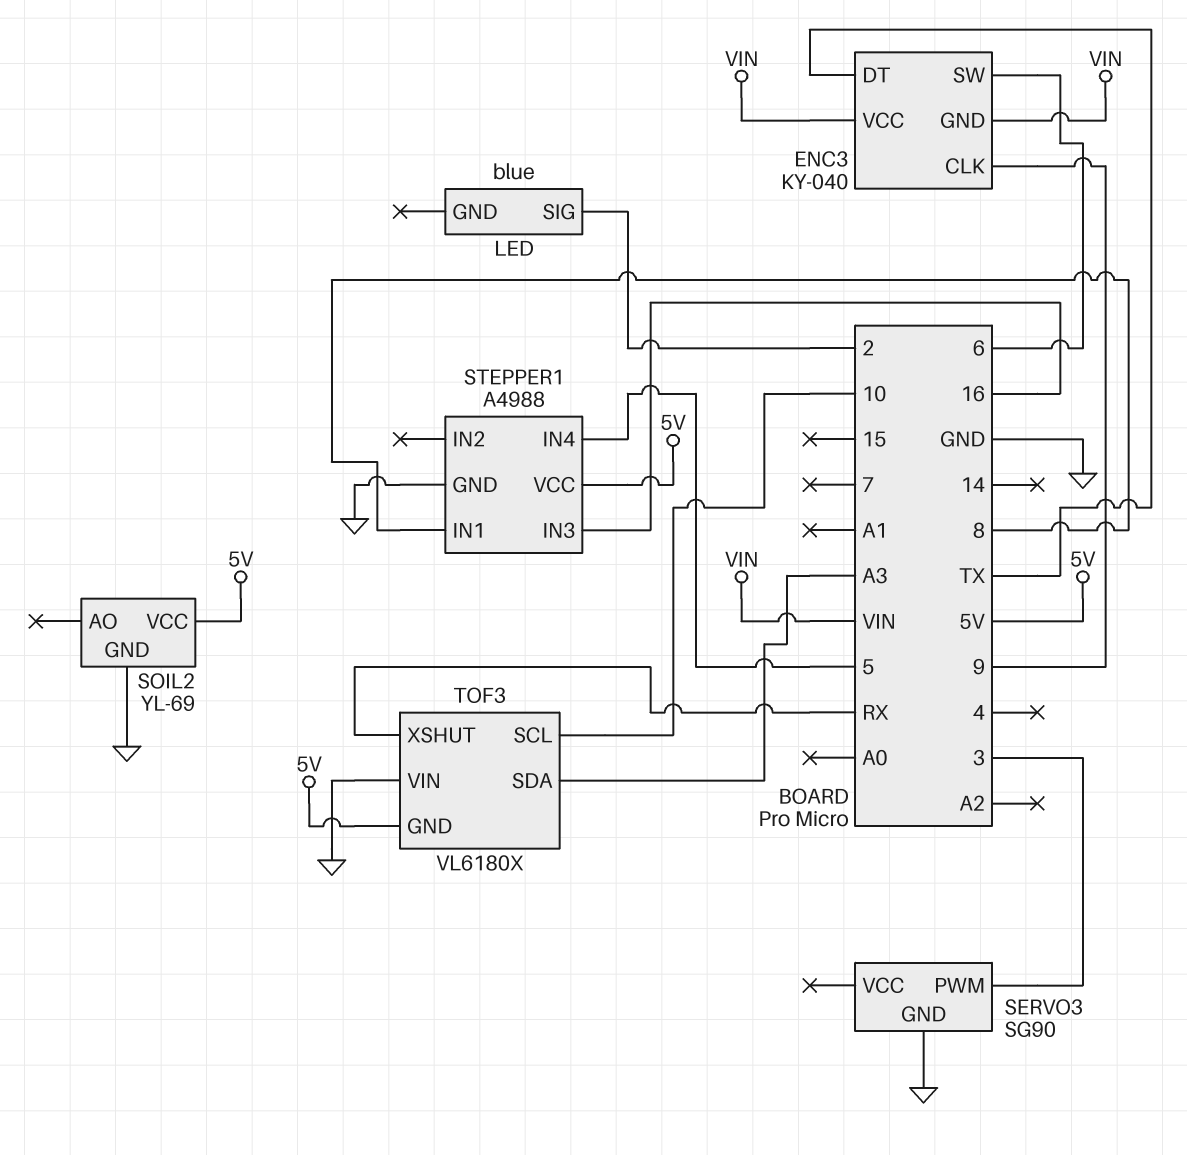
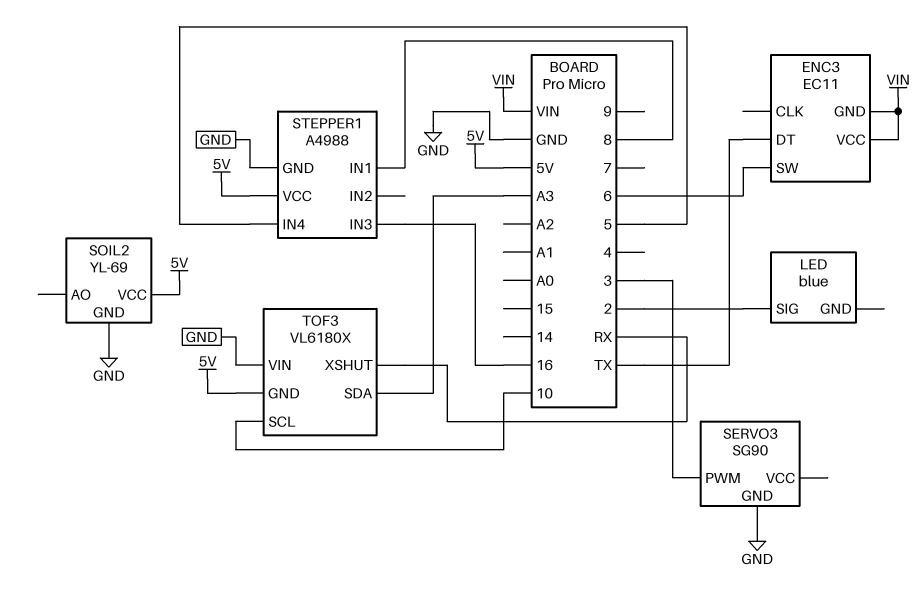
ENC3: KY-040 -> EC11
ENC3 pin CLK: 9 -> none

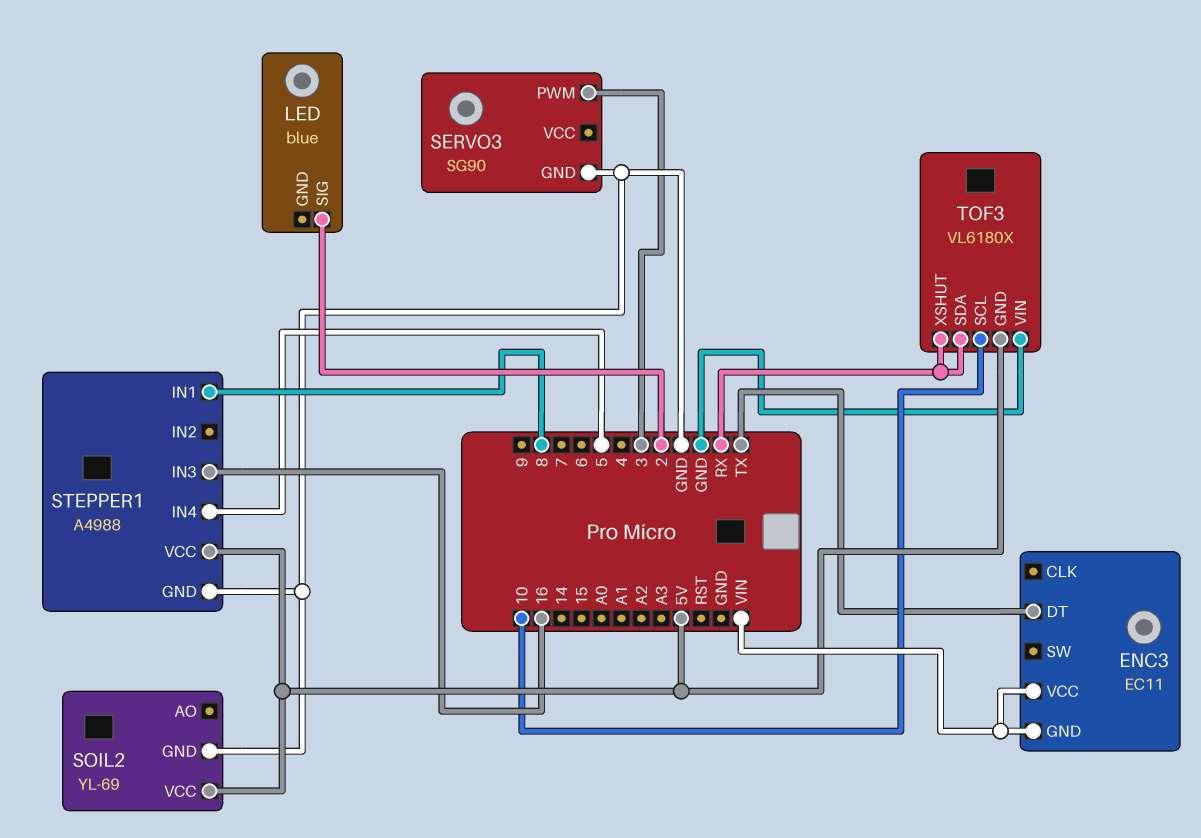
ENC3 pin SW: 6 -> none
TOF3 pin SDA: A3 -> RX

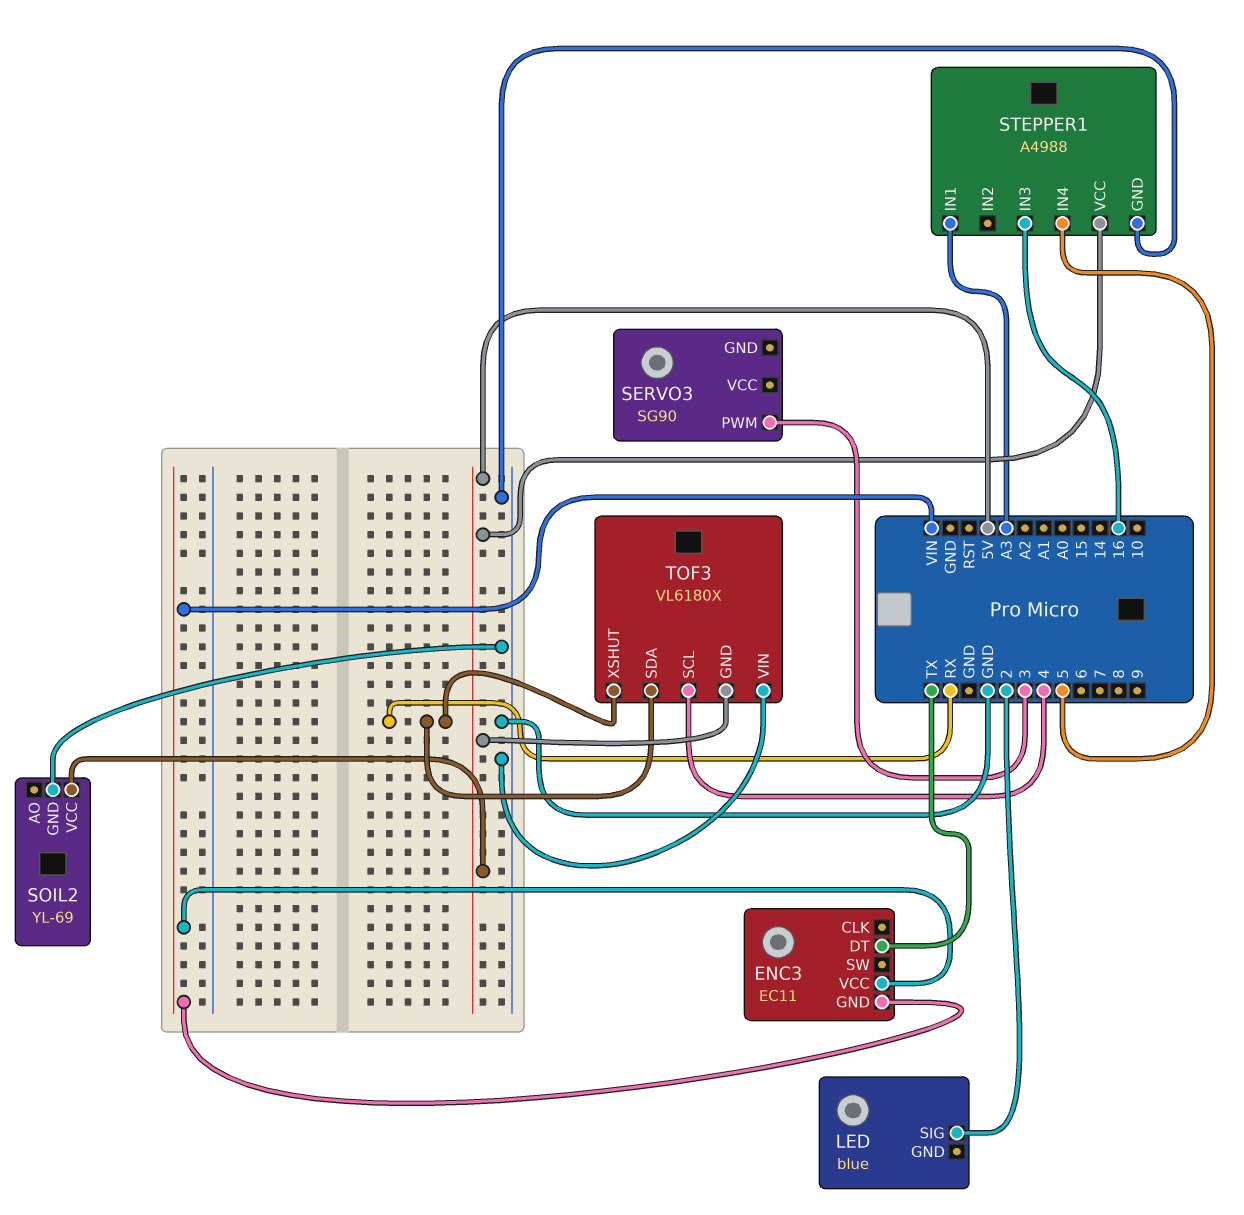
SERVO3 pin GND: GND -> none
STEPPER1 pin IN1: 8 -> A3
TOF3 pin SCL: 10 -> 4

